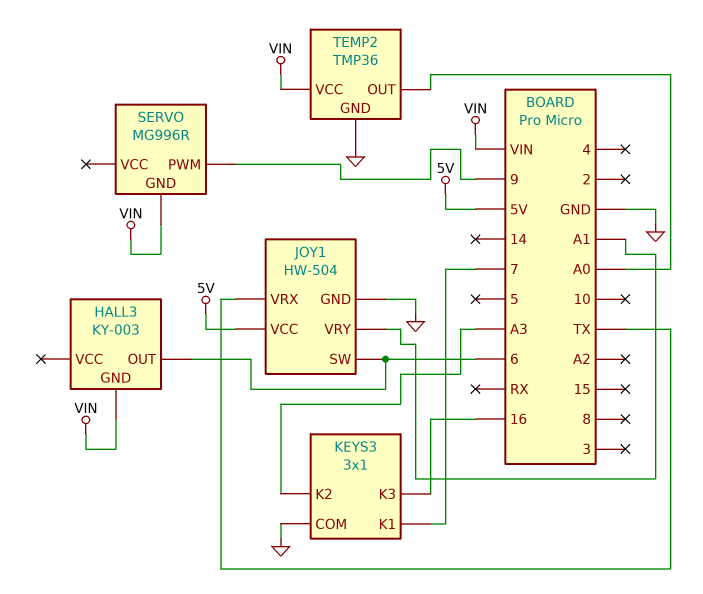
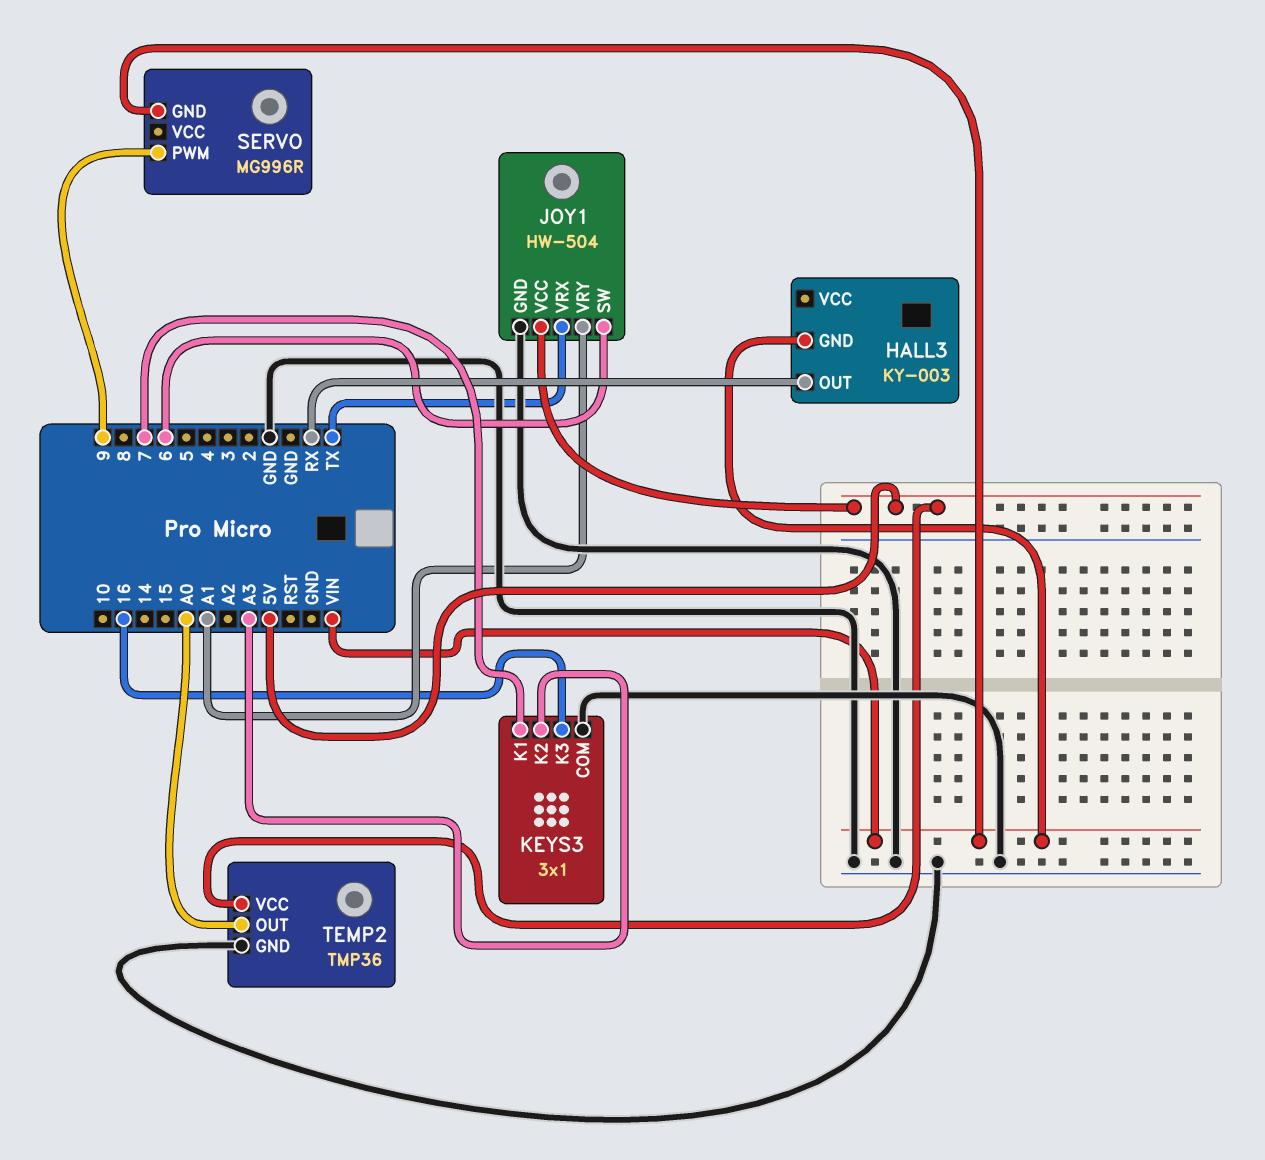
HALL3 pin OUT: 6 -> RX
TEMP2 pin VCC: VIN -> 5V

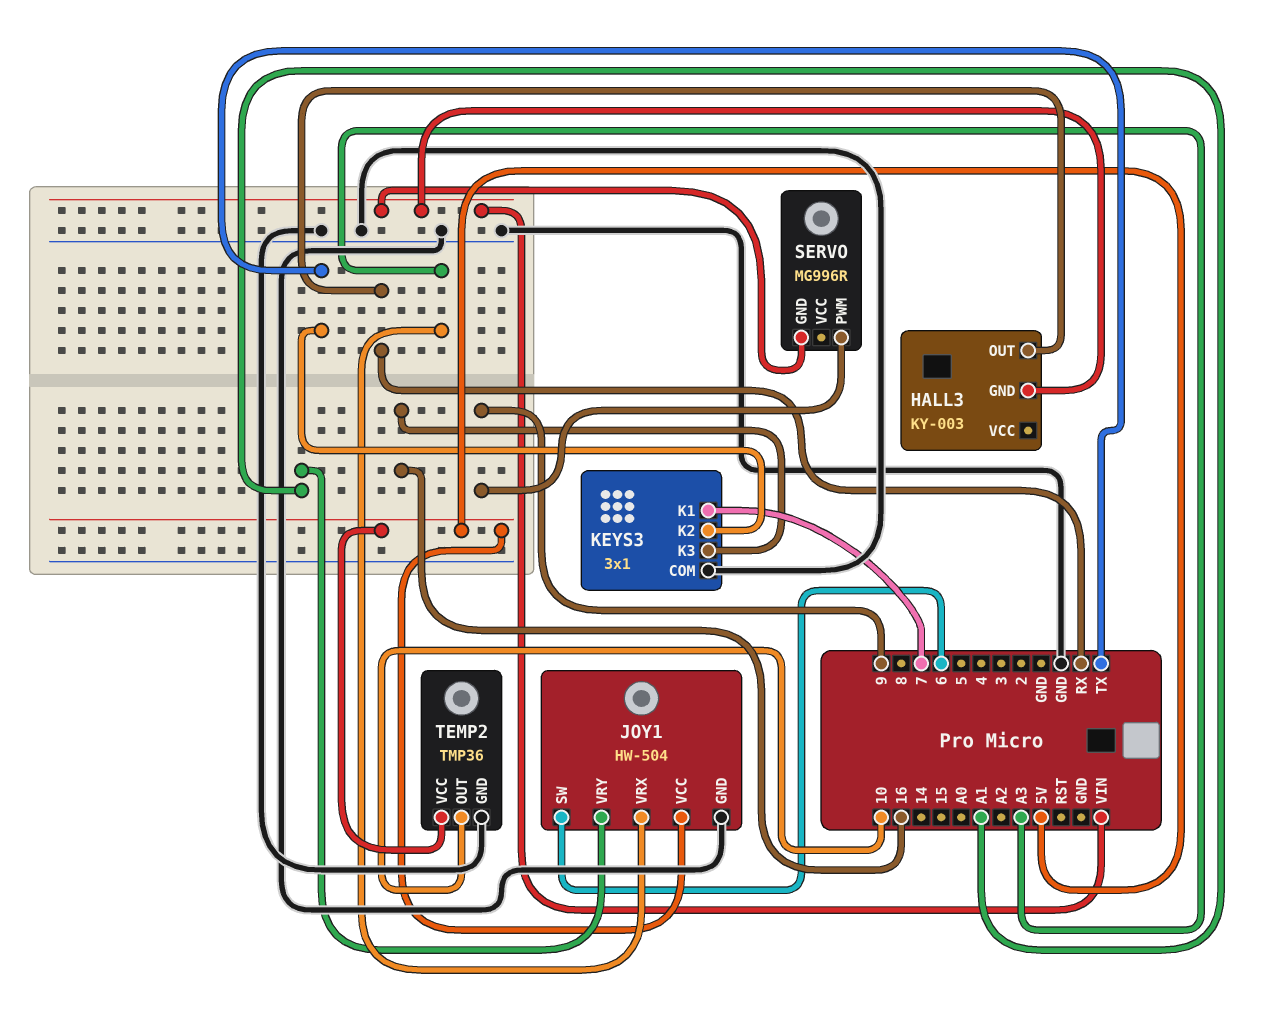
JOY1 pin VRX: TX -> A3
KEYS3 pin K2: A3 -> TX
TEMP2 pin OUT: A0 -> 10

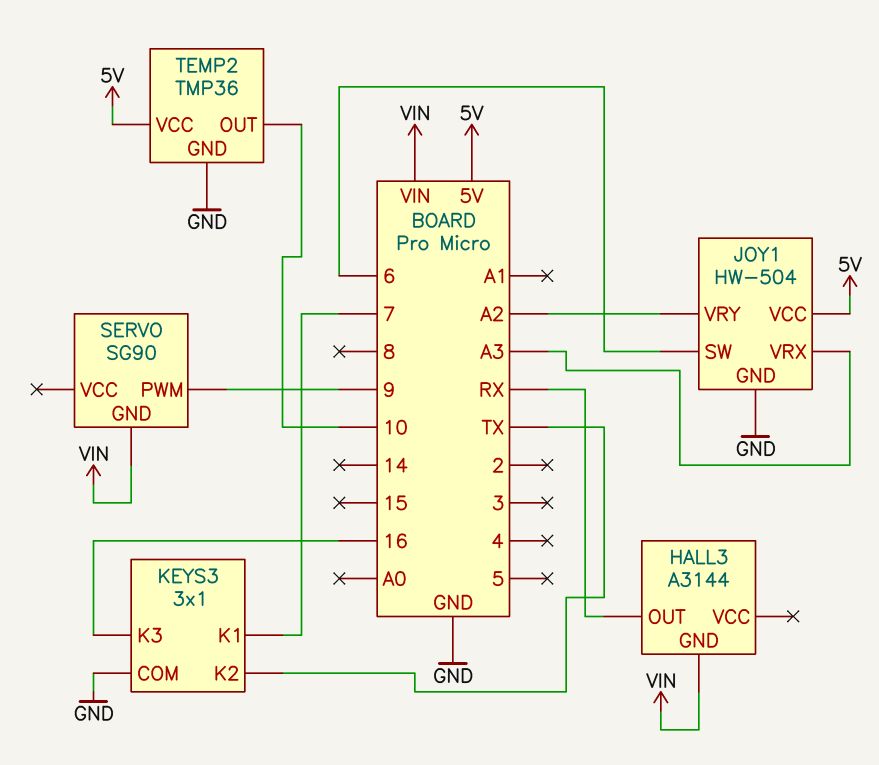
HALL3: KY-003 -> A3144
JOY1 pin VRY: A1 -> A2
SERVO: MG996R -> SG90

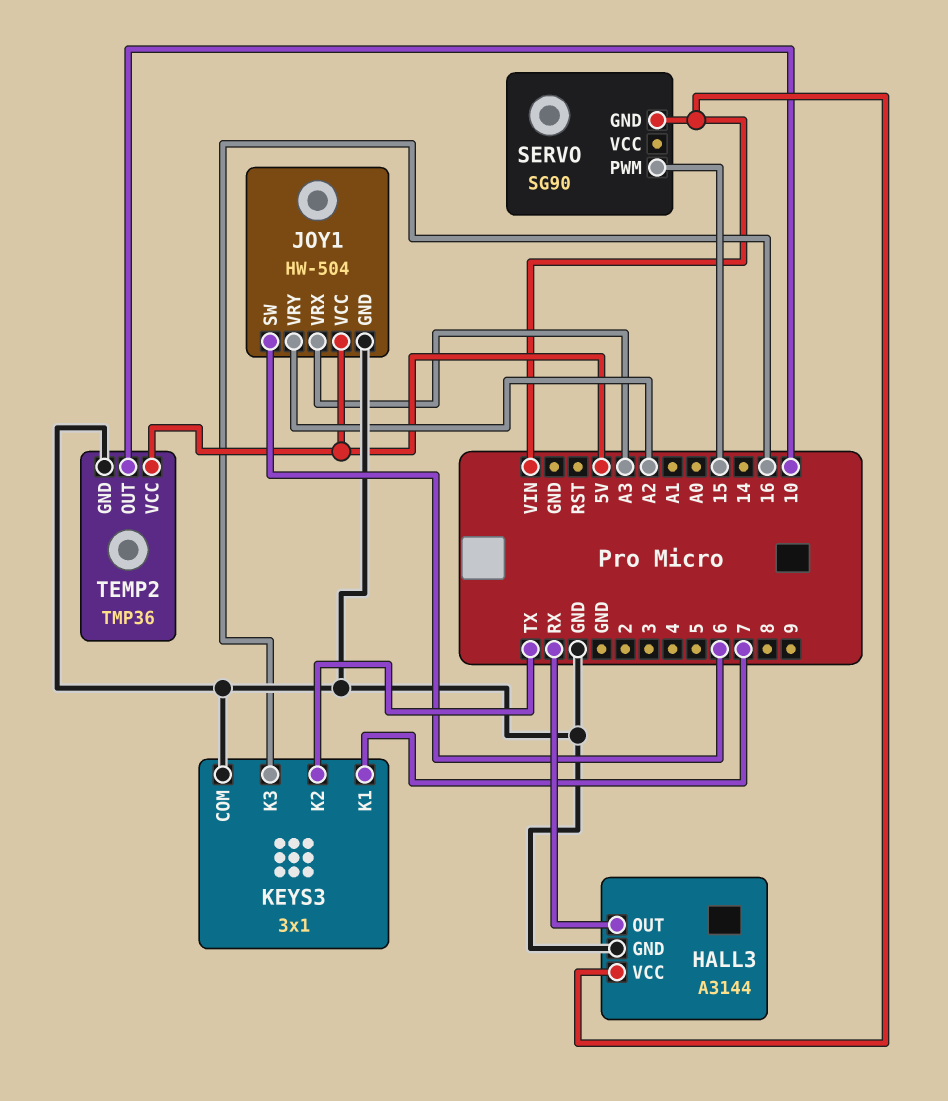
HALL3 pin GND: VIN -> GND
HALL3 pin VCC: none -> VIN
SERVO pin PWM: 9 -> 15

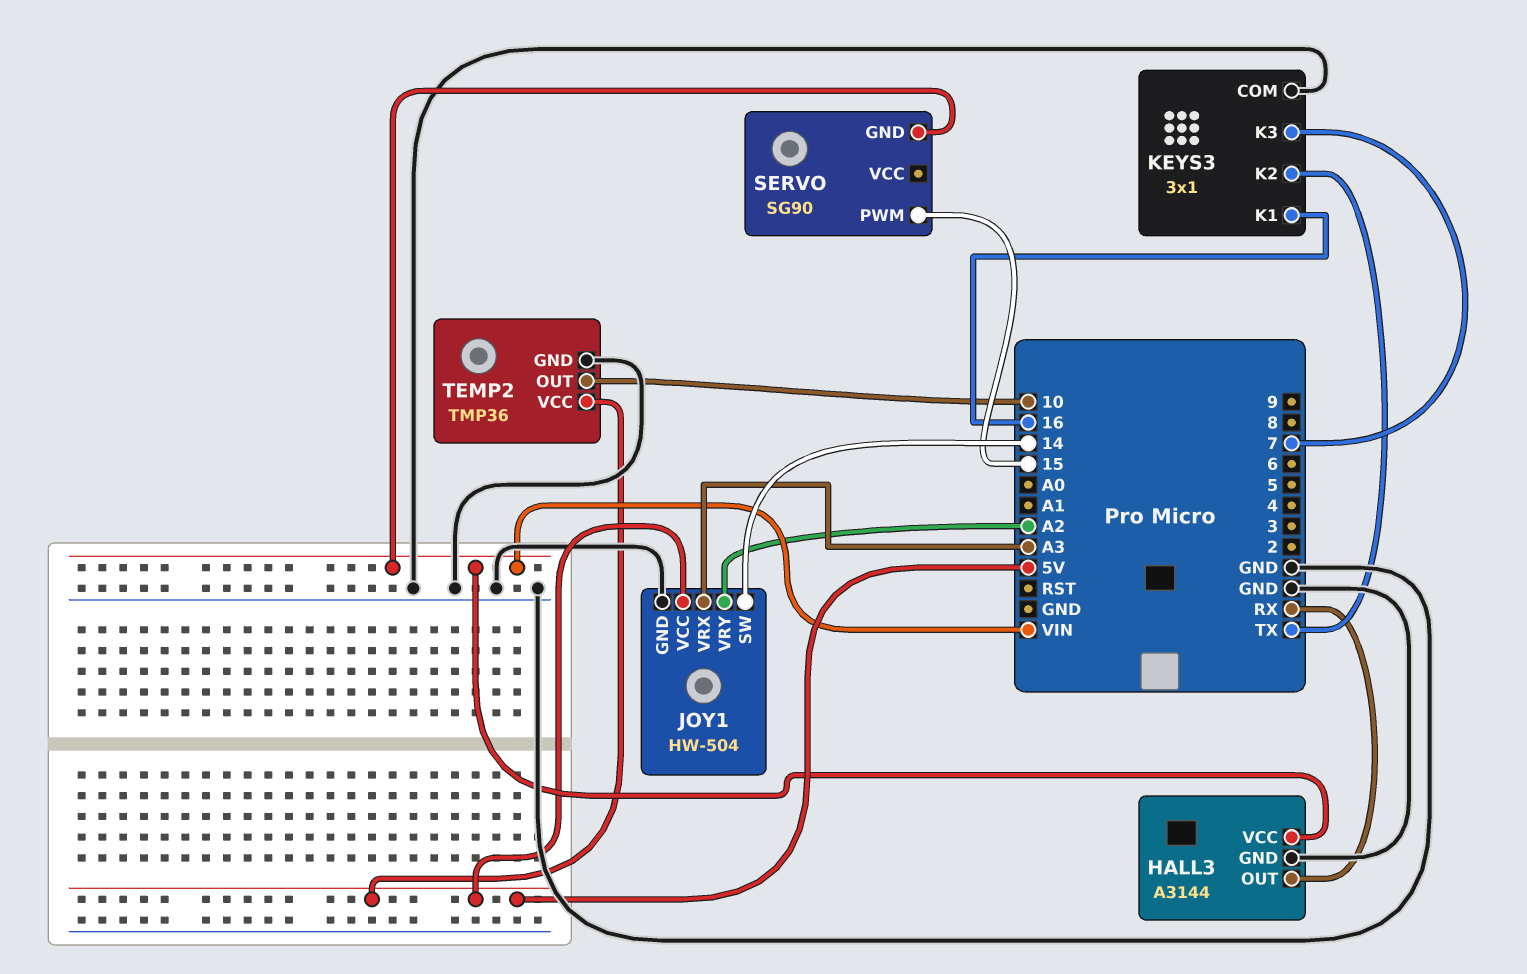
JOY1 pin SW: 6 -> 14
KEYS3 pin K1: 7 -> 16
KEYS3 pin K3: 16 -> 7

